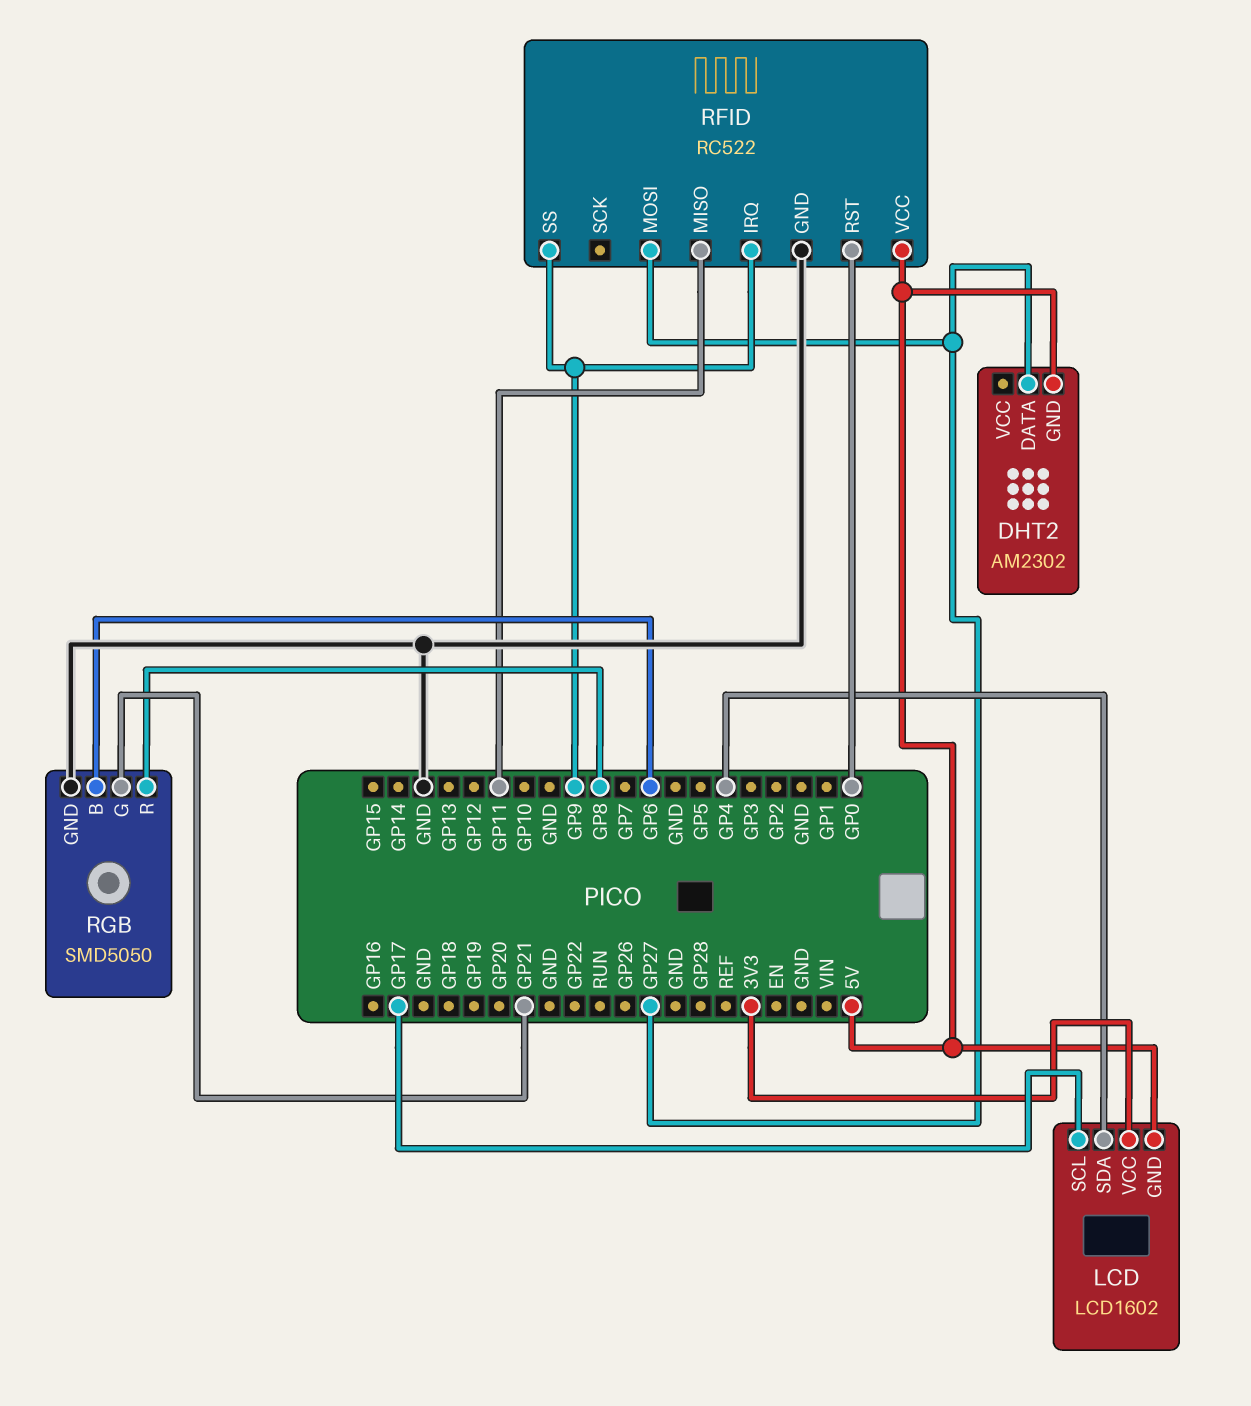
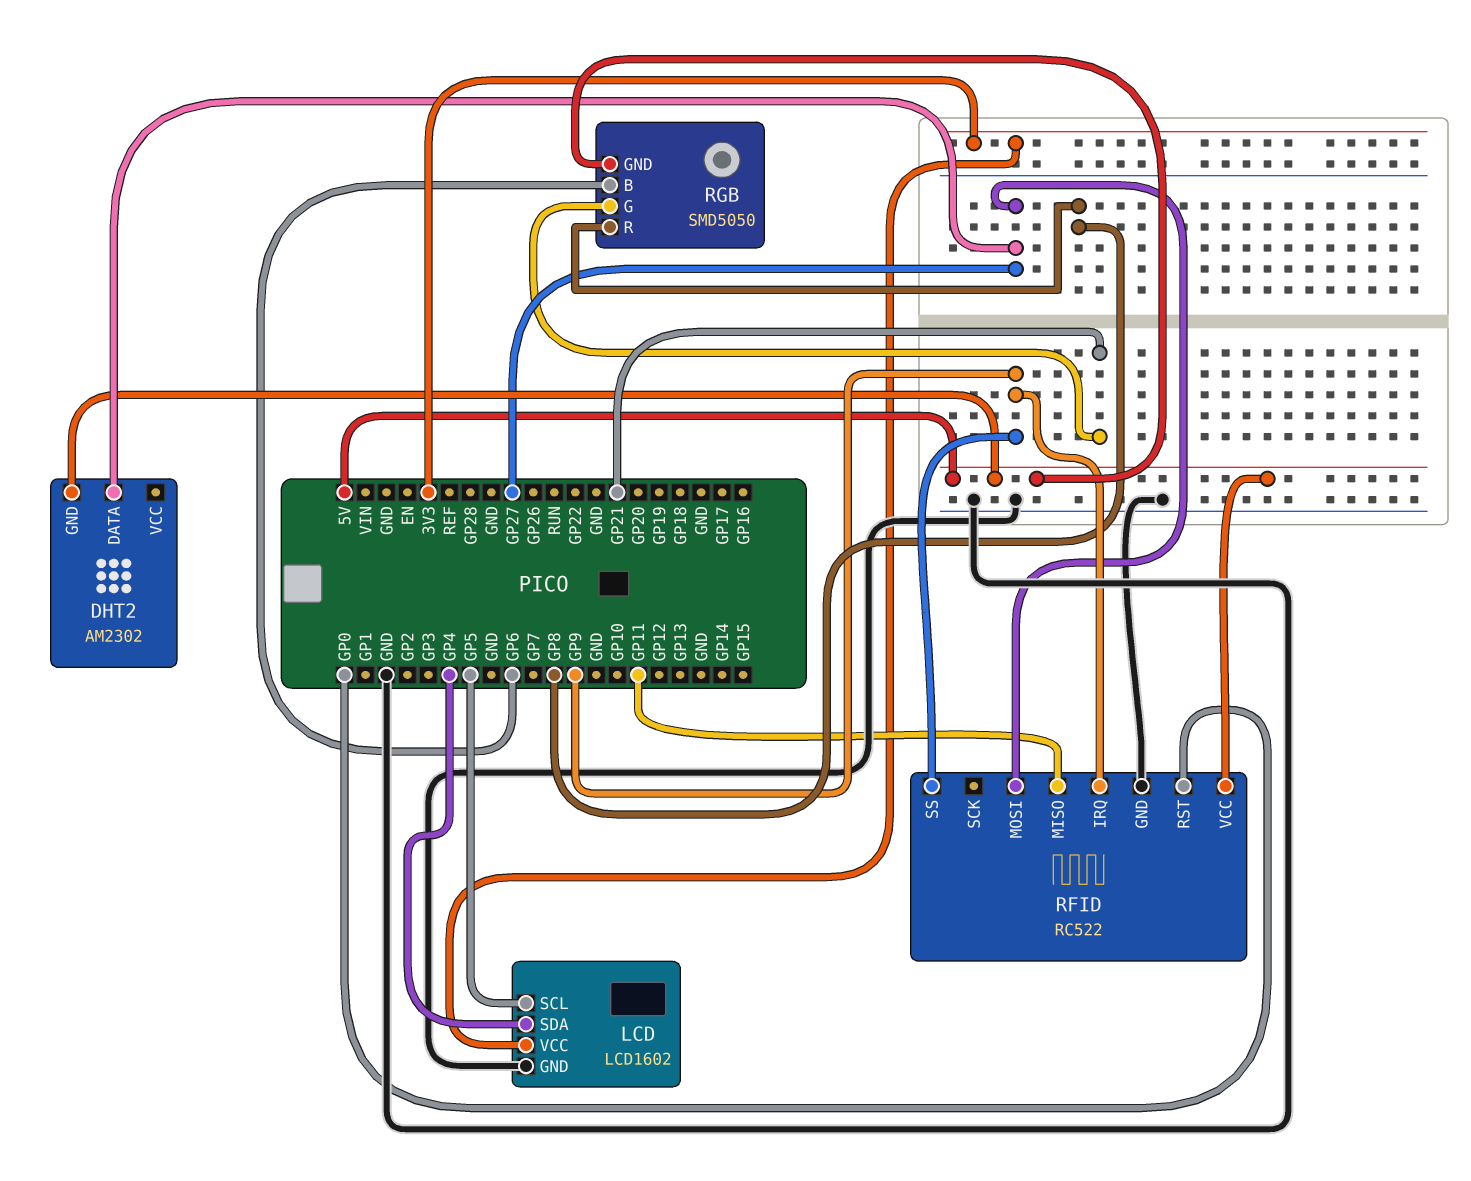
LCD pin GND: 5V -> GND
LCD pin SCL: GP17 -> GP5
RGB pin GND: GND -> 5V

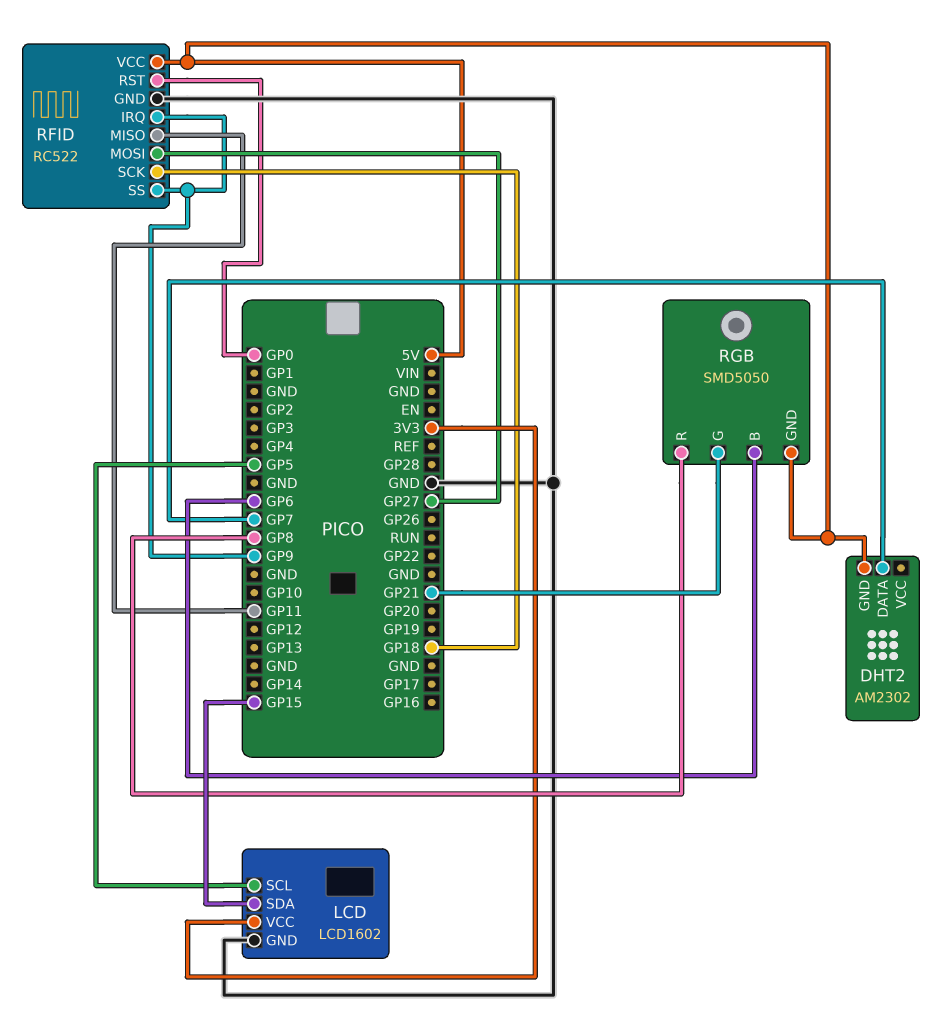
DHT2 pin DATA: GP27 -> GP7
LCD pin SDA: GP4 -> GP15
RFID pin SCK: none -> GP18

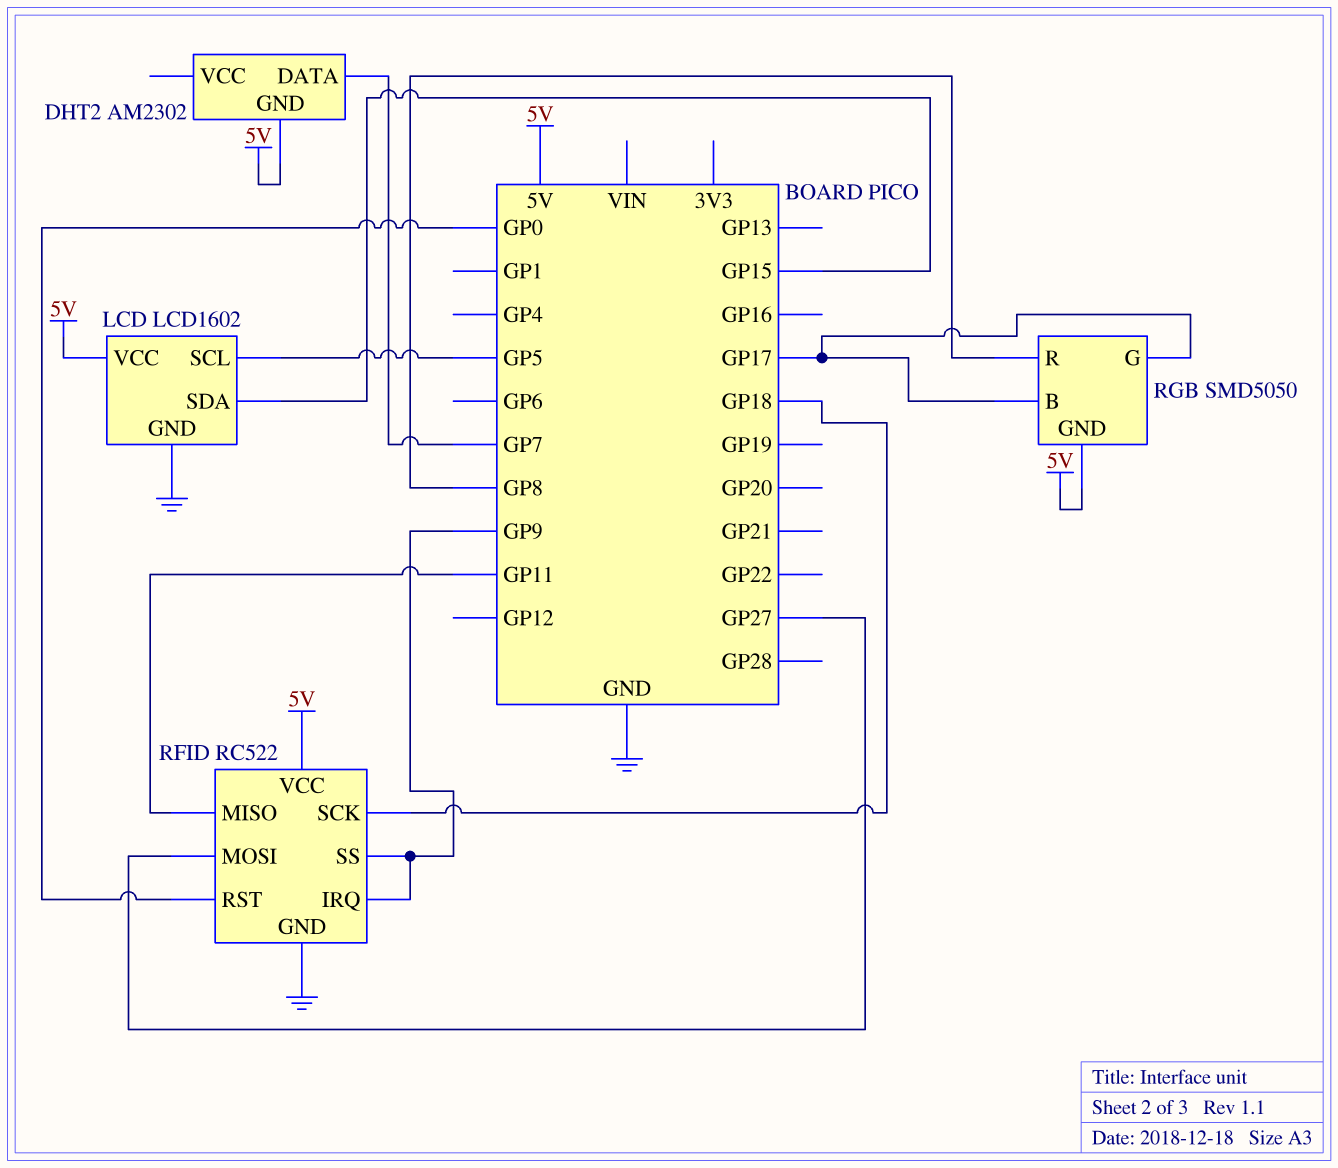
LCD pin VCC: 3V3 -> 5V
RGB pin B: GP6 -> GP17
RGB pin G: GP21 -> GP17

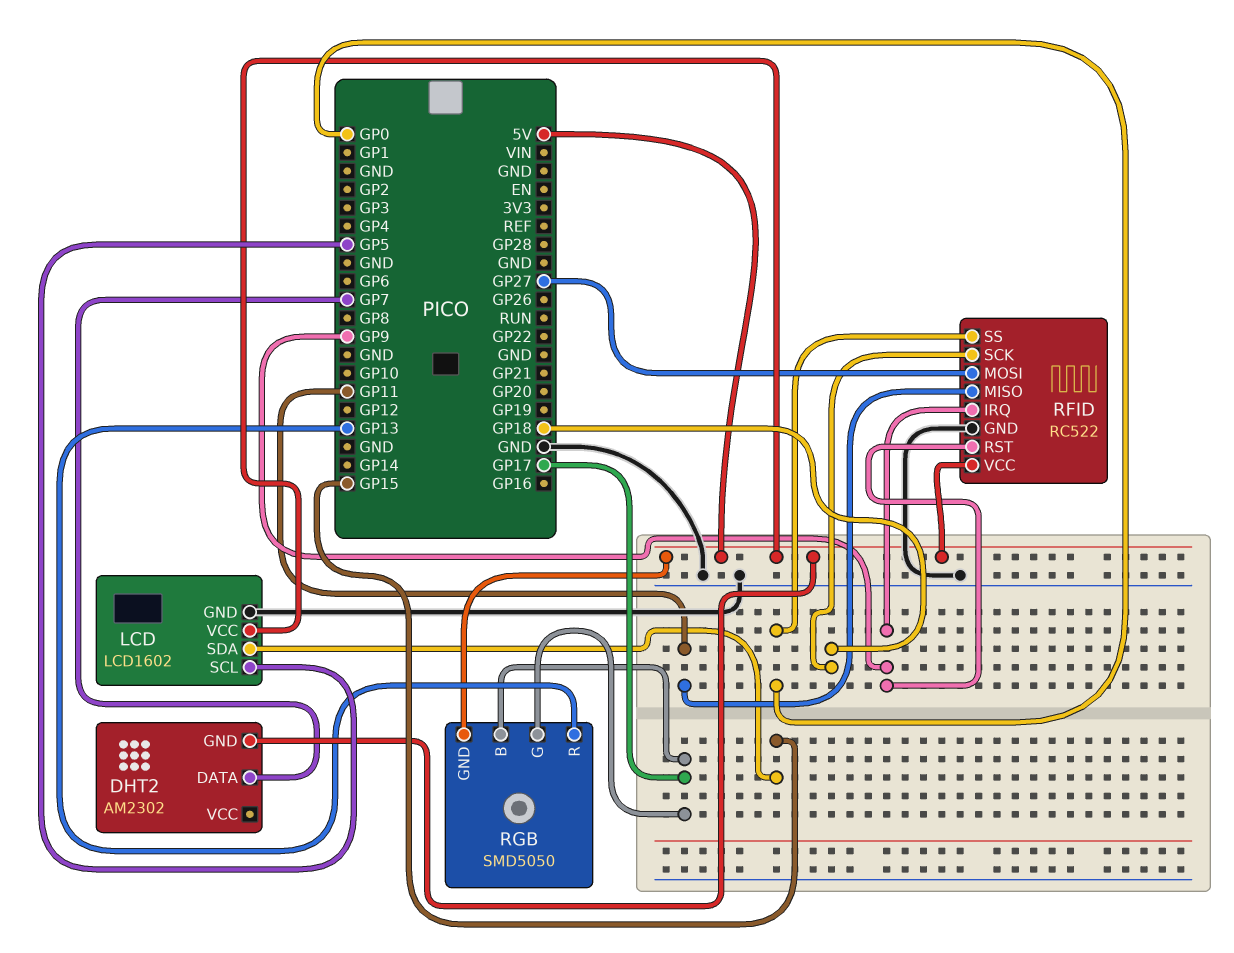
RFID pin RST: GP0 -> GP9
RFID pin SS: GP9 -> GP0
RGB pin R: GP8 -> GP13

